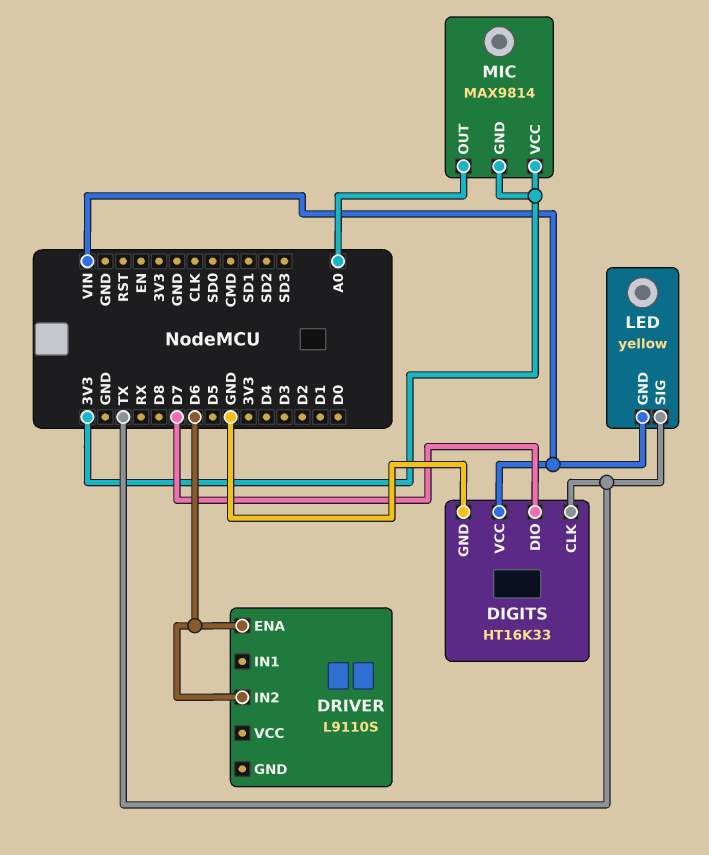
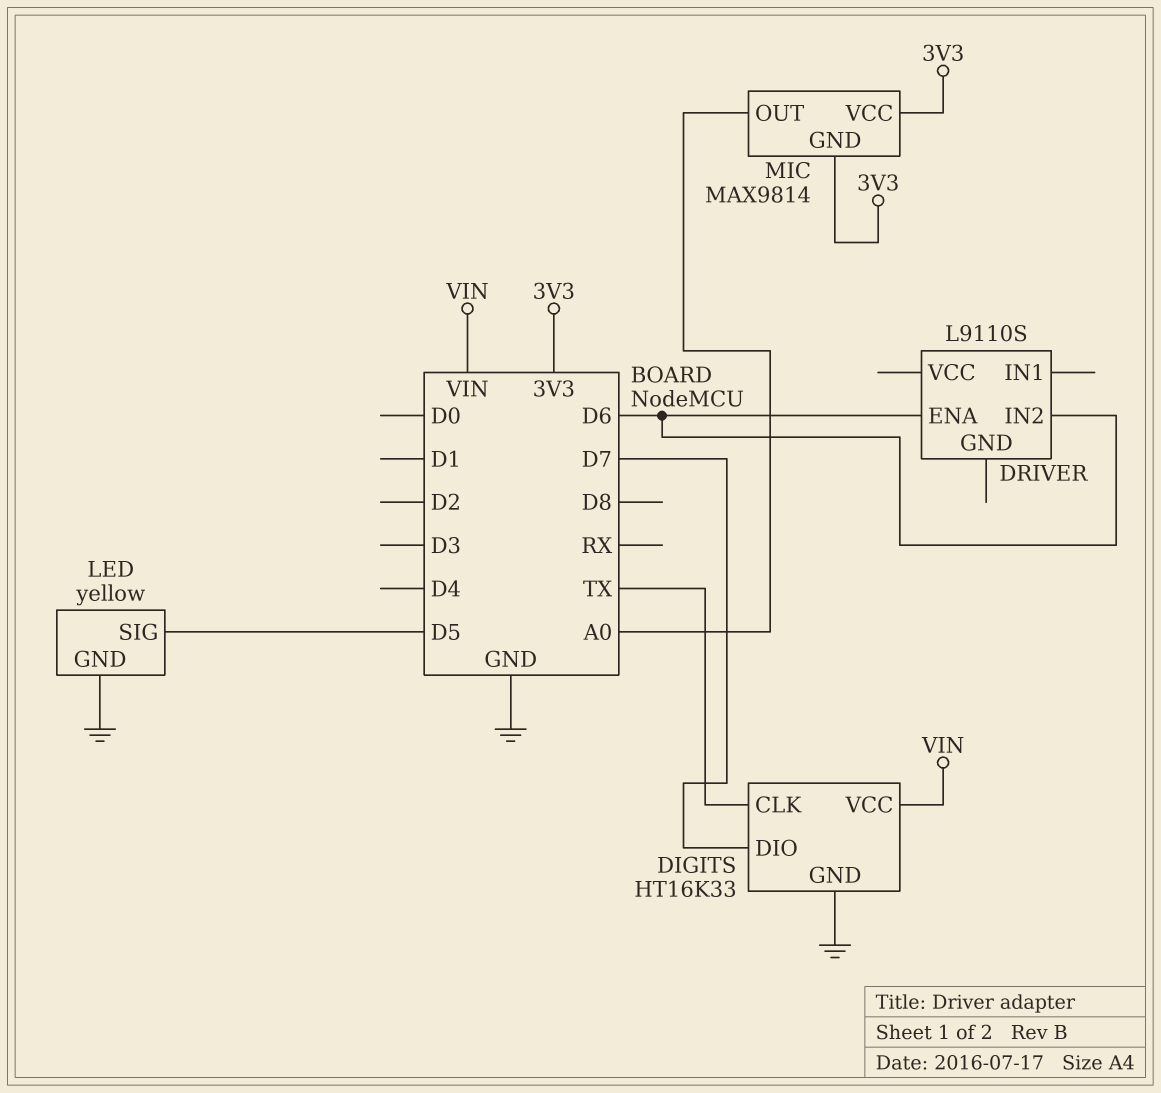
LED pin GND: VIN -> GND
LED pin SIG: TX -> D5

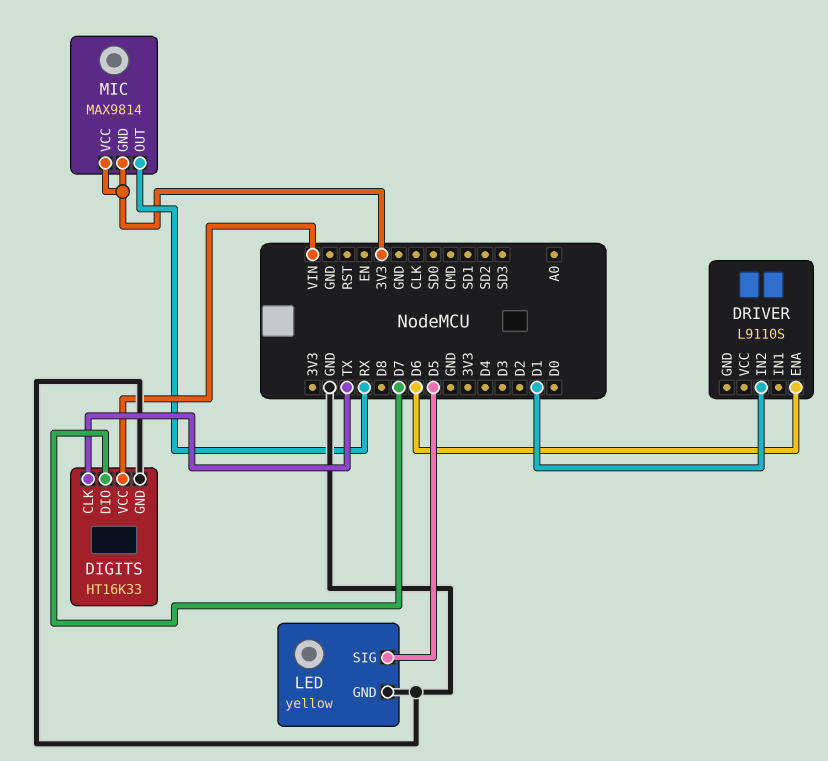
DRIVER pin IN2: D6 -> D1
MIC pin OUT: A0 -> RX

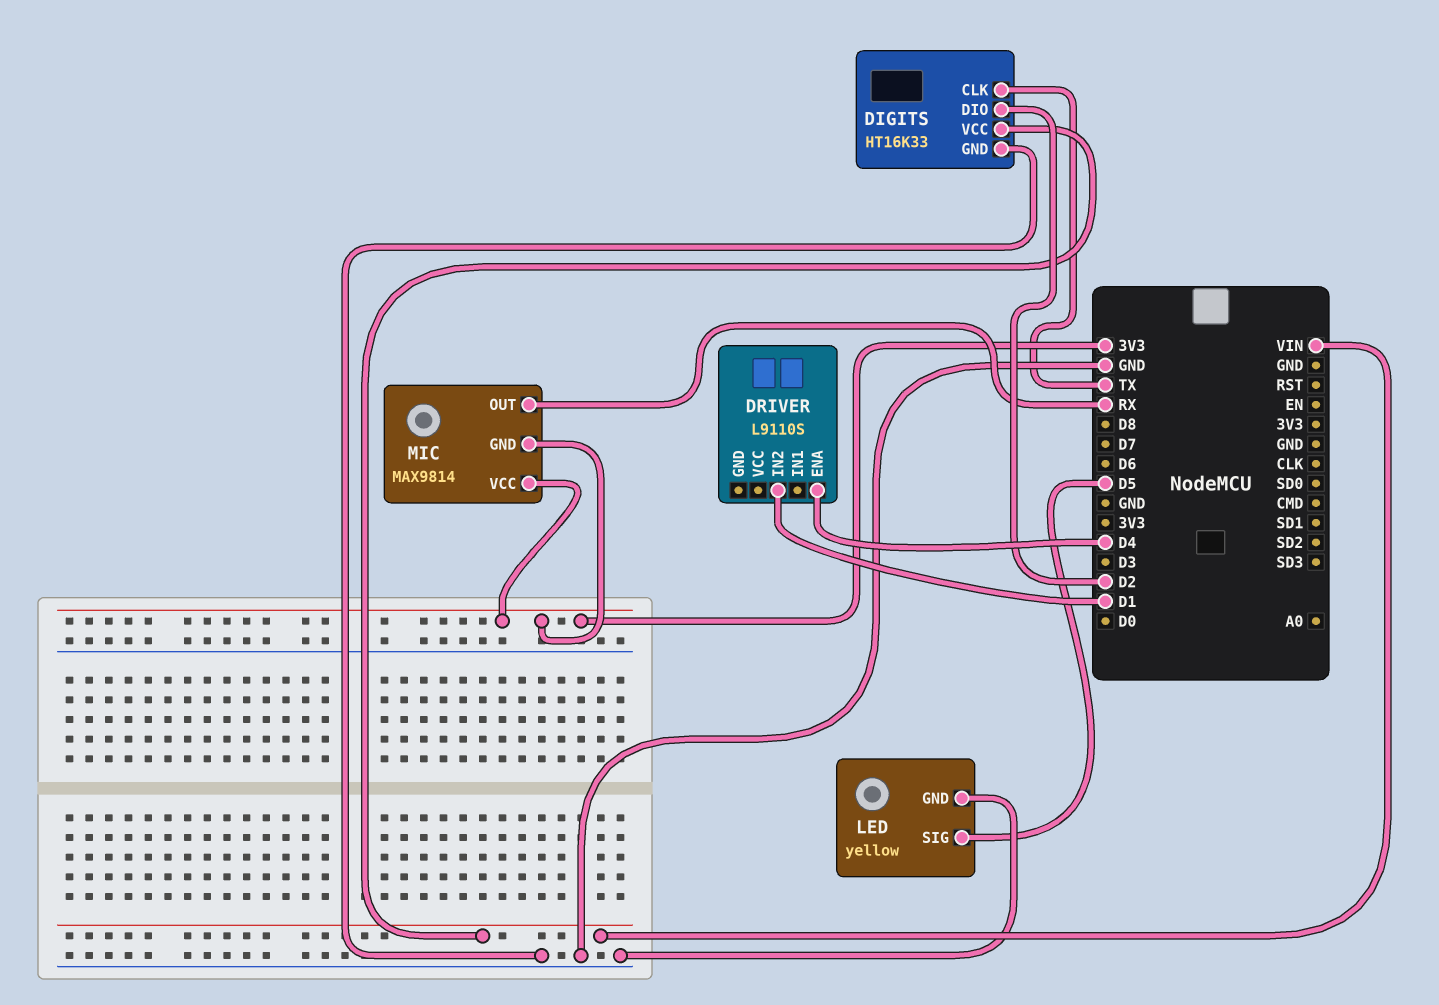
DIGITS pin DIO: D7 -> D2
DRIVER pin ENA: D6 -> D4

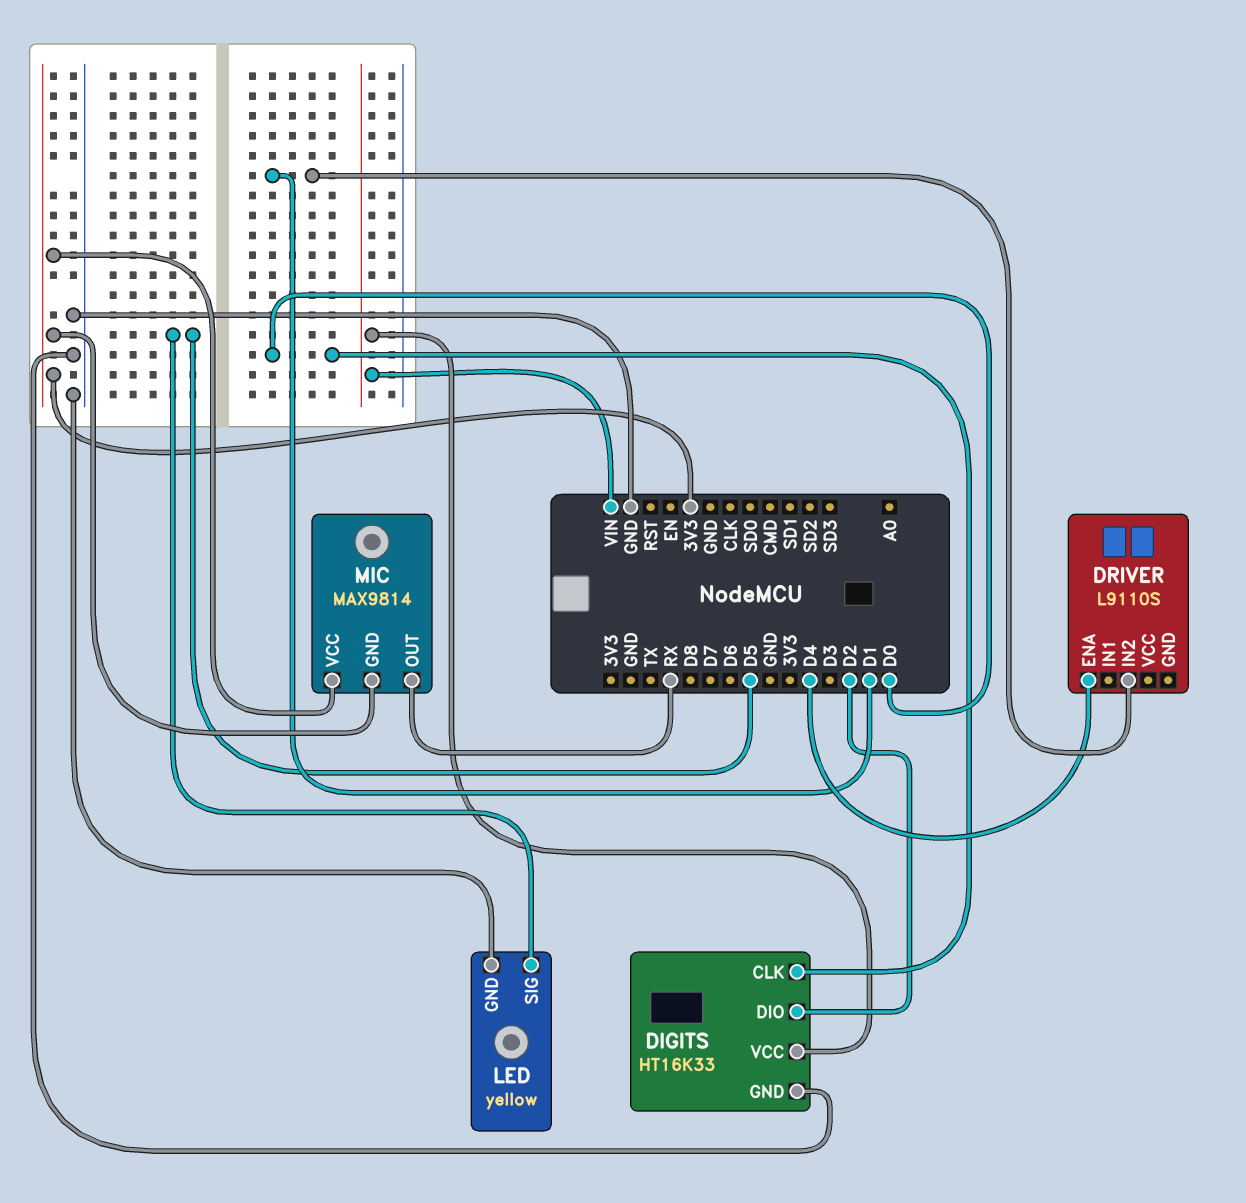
DIGITS pin CLK: TX -> D0

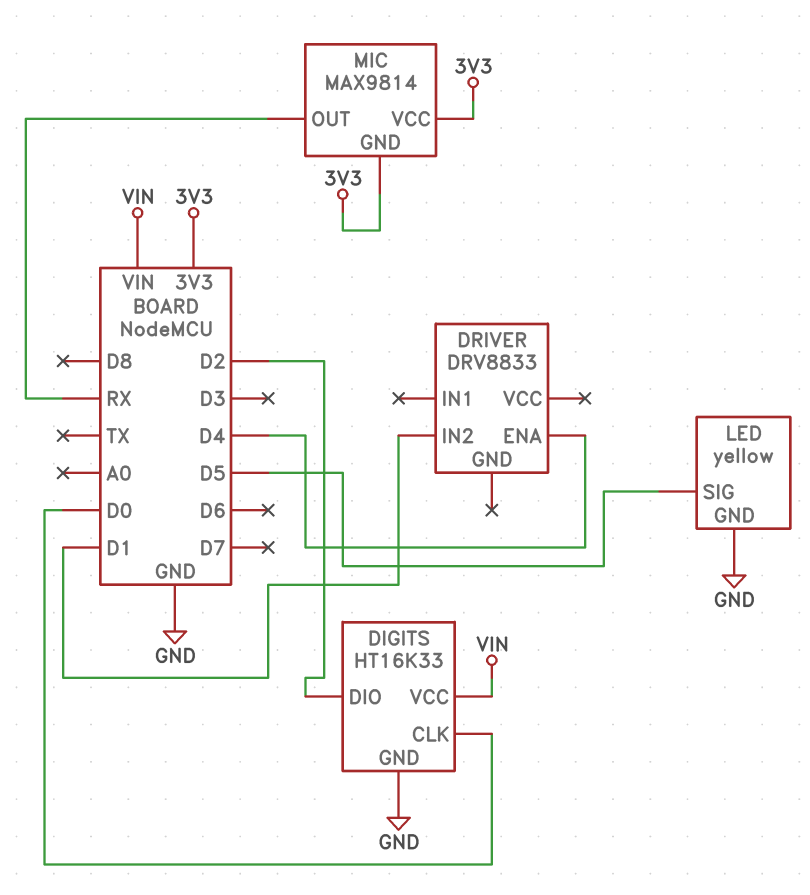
DRIVER: L9110S -> DRV8833

